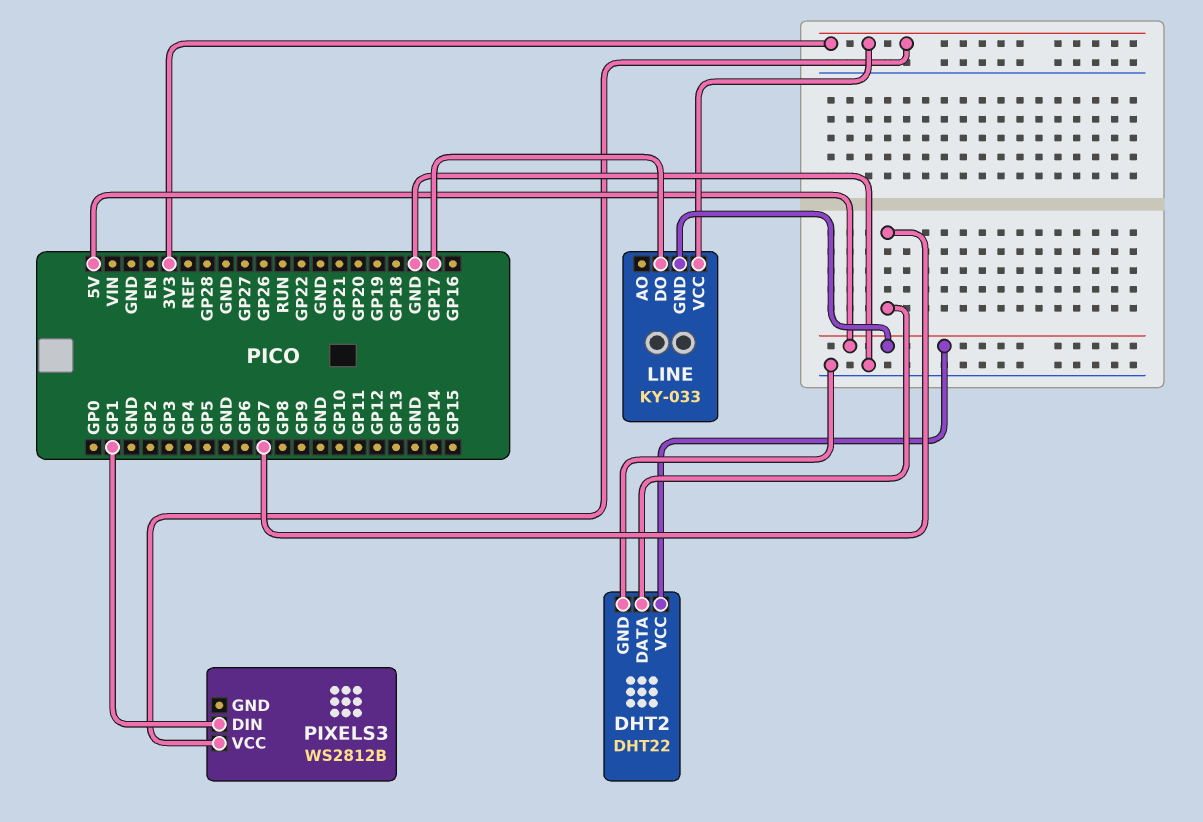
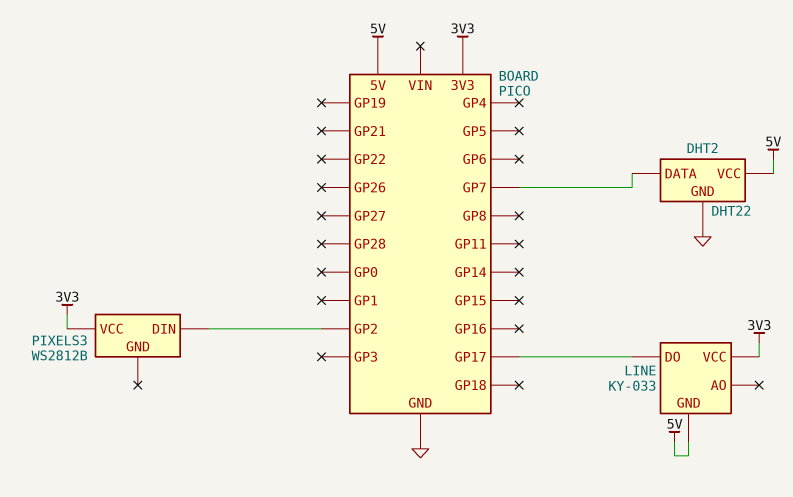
PIXELS3 pin DIN: GP1 -> GP2

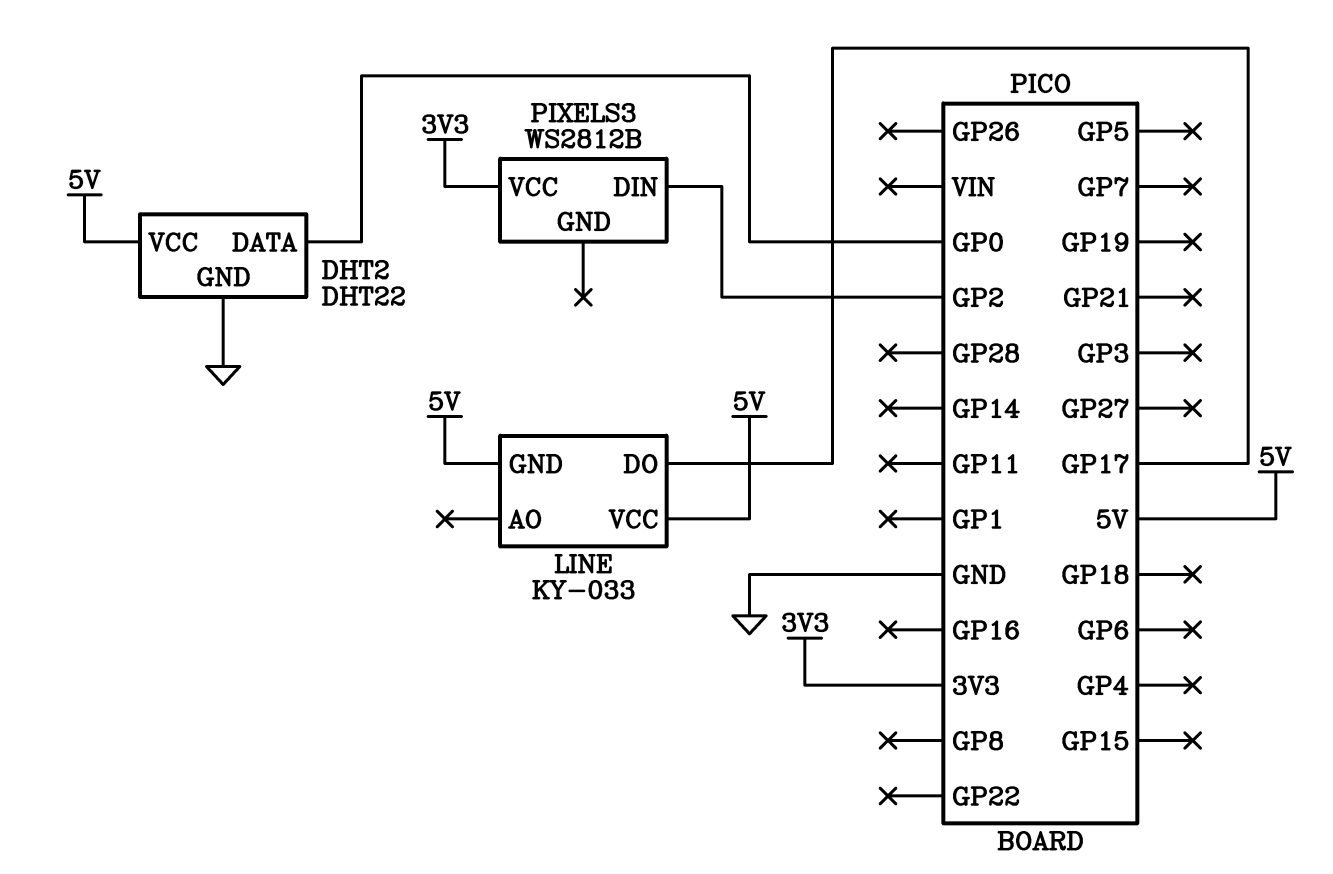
DHT2 pin DATA: GP7 -> GP0
LINE pin VCC: 3V3 -> 5V

